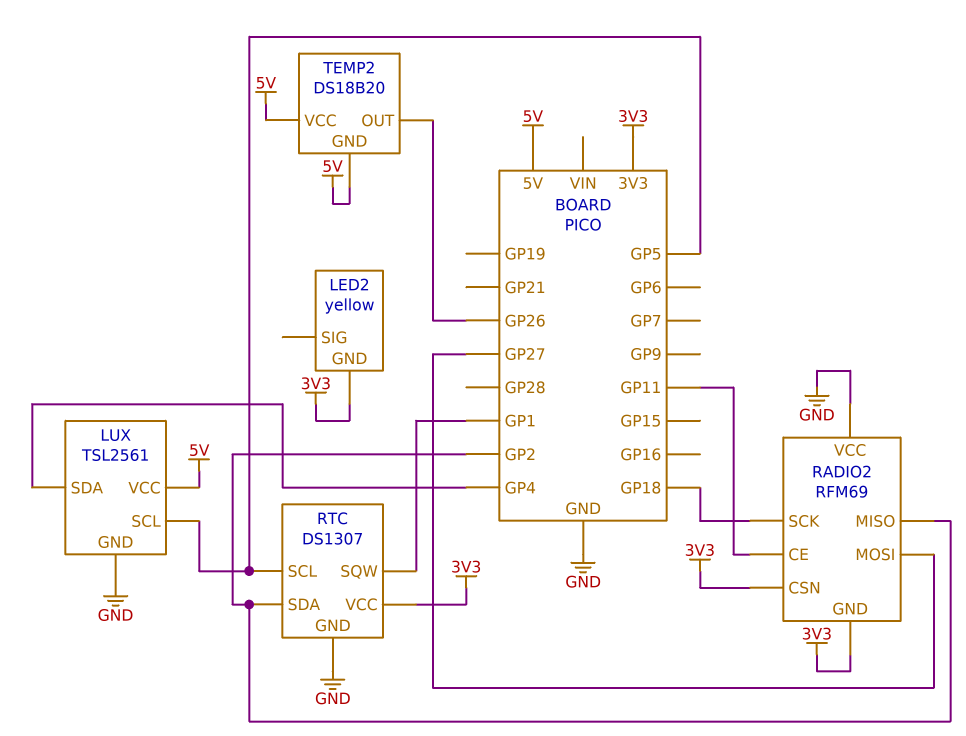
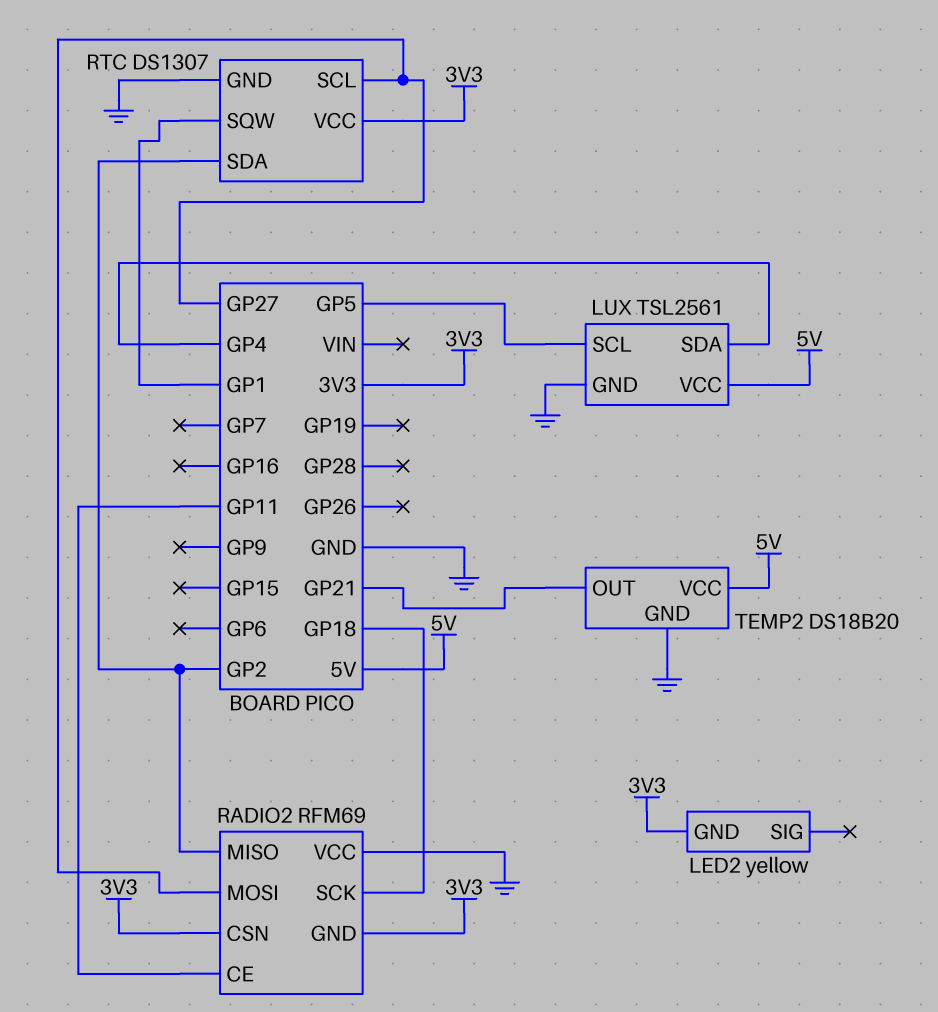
RTC pin SCL: GP5 -> GP27
TEMP2 pin GND: 5V -> GND
TEMP2 pin OUT: GP26 -> GP21

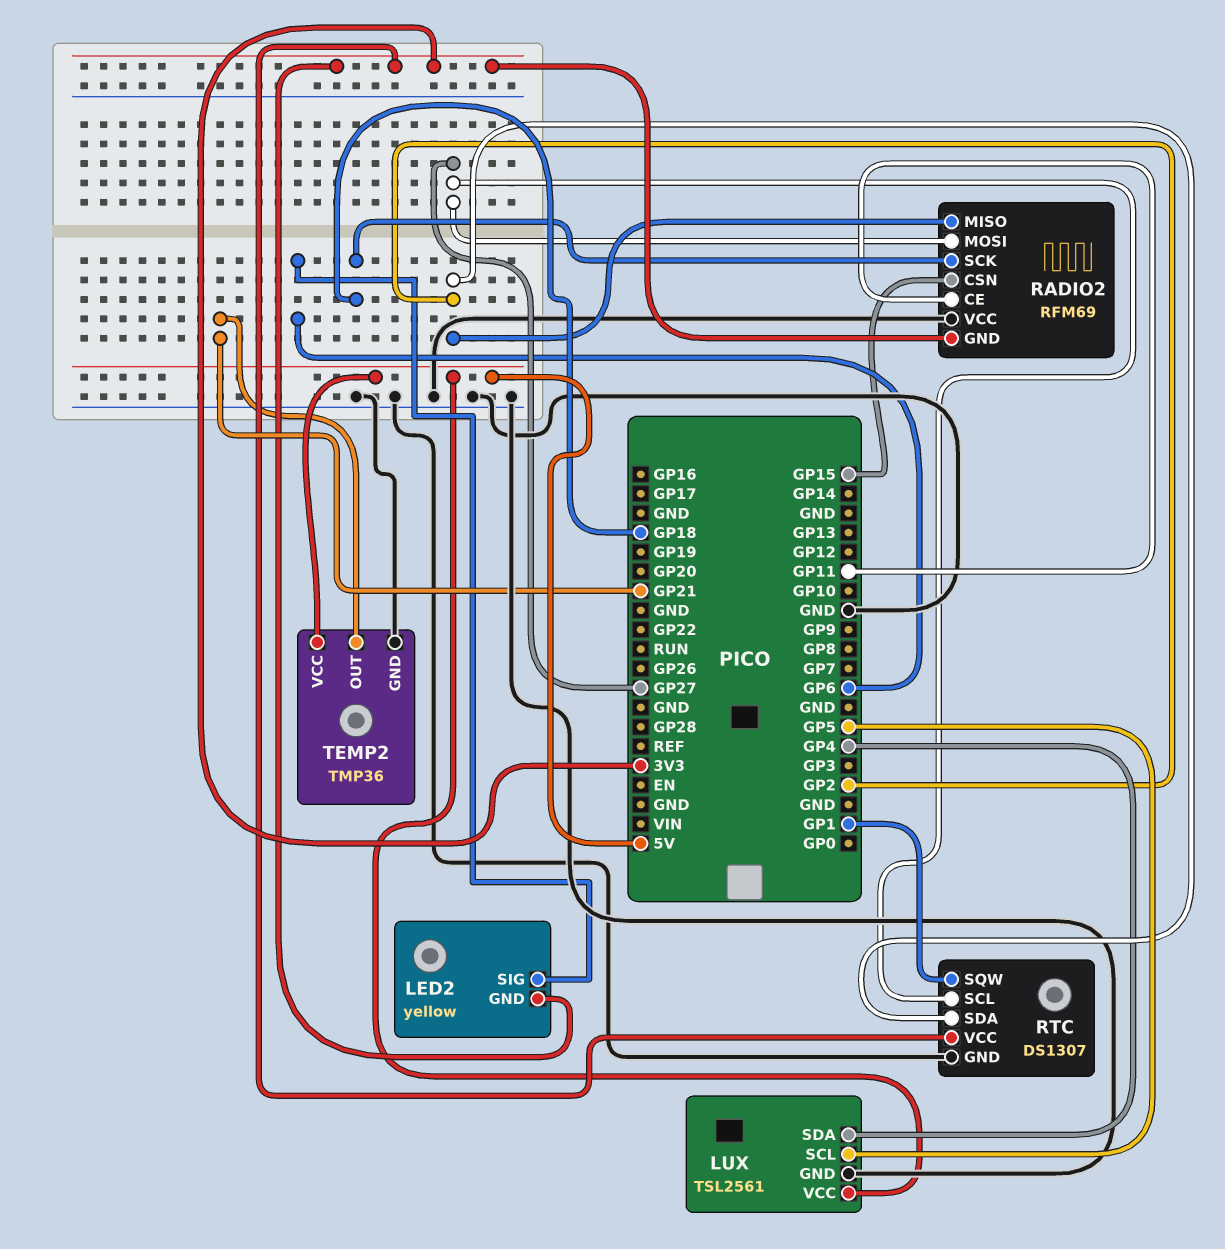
LED2 pin SIG: none -> GP6
RADIO2 pin CSN: 3V3 -> GP15
TEMP2: DS18B20 -> TMP36

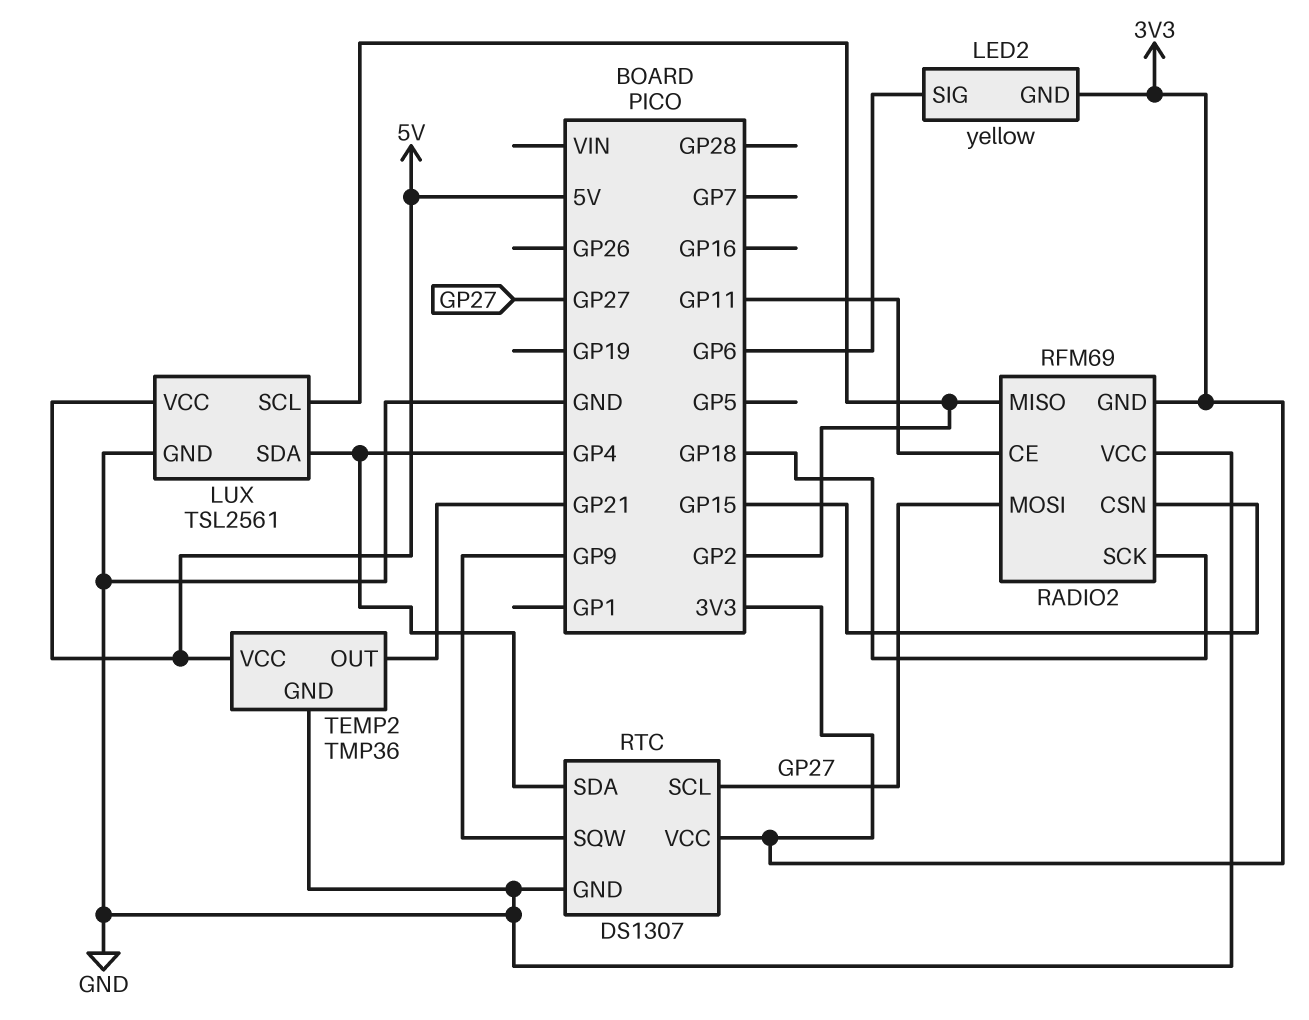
LUX pin SCL: GP5 -> GP2
RTC pin SDA: GP2 -> GP4
RTC pin SQW: GP1 -> GP9

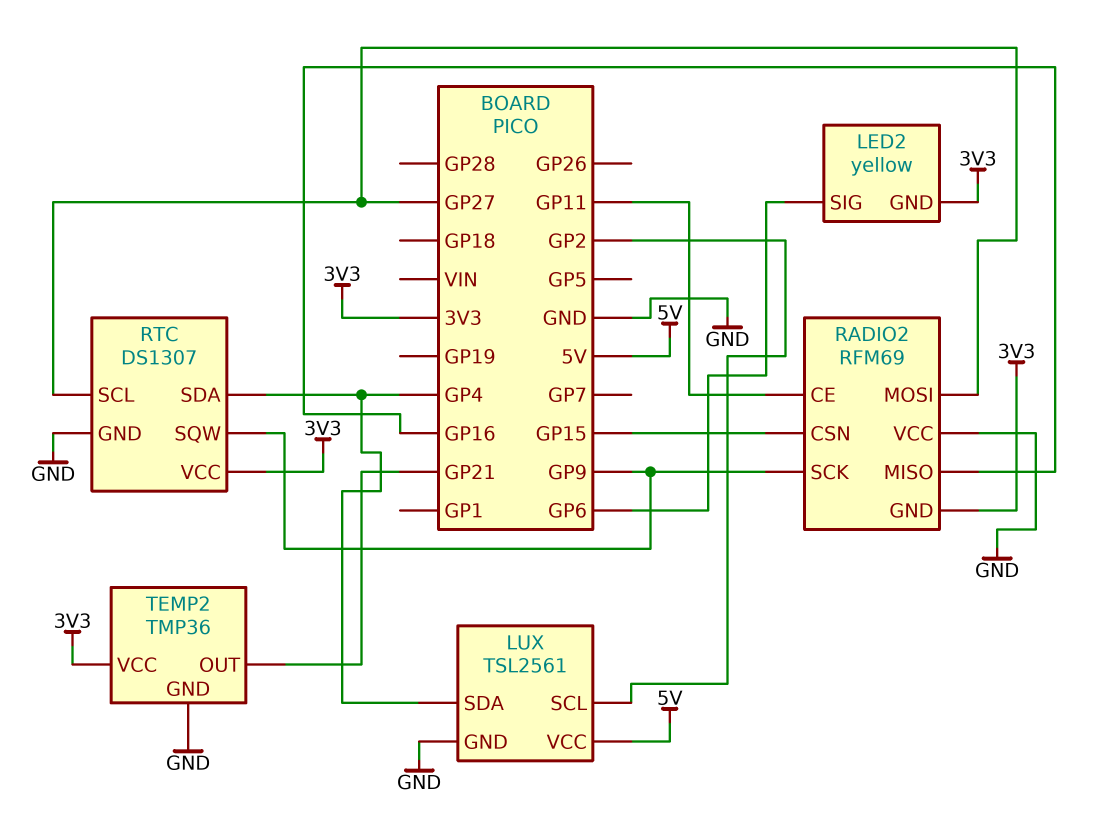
RADIO2 pin MISO: GP2 -> GP16
RADIO2 pin SCK: GP18 -> GP9
TEMP2 pin VCC: 5V -> 3V3

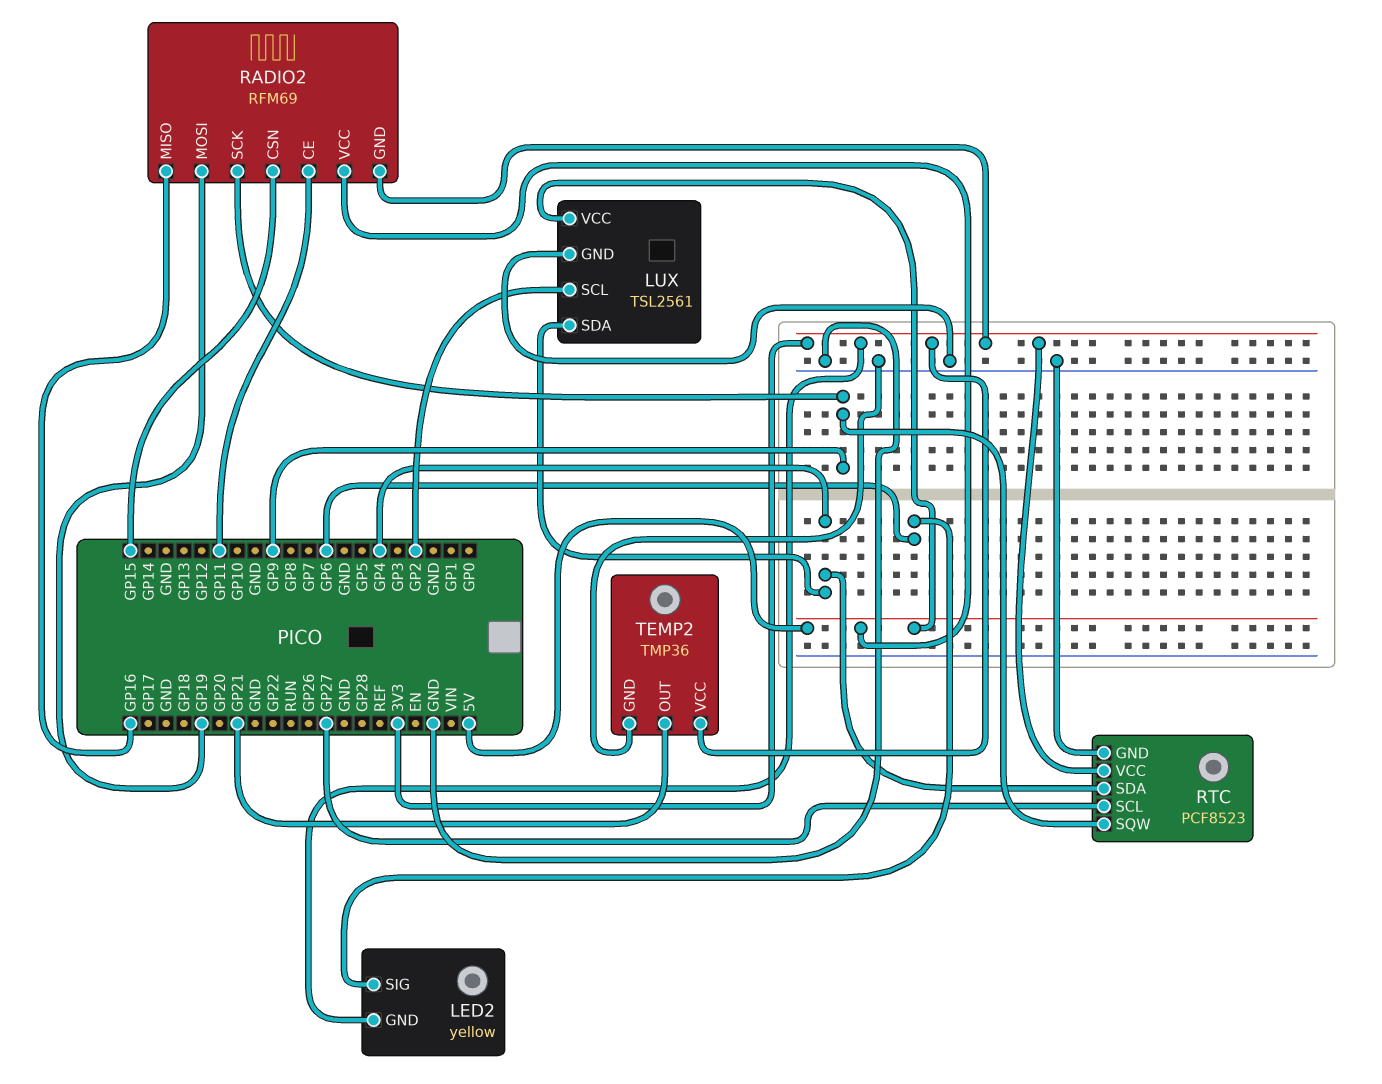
RADIO2 pin MOSI: GP27 -> GP19
RADIO2 pin VCC: GND -> 5V
RTC: DS1307 -> PCF8523

